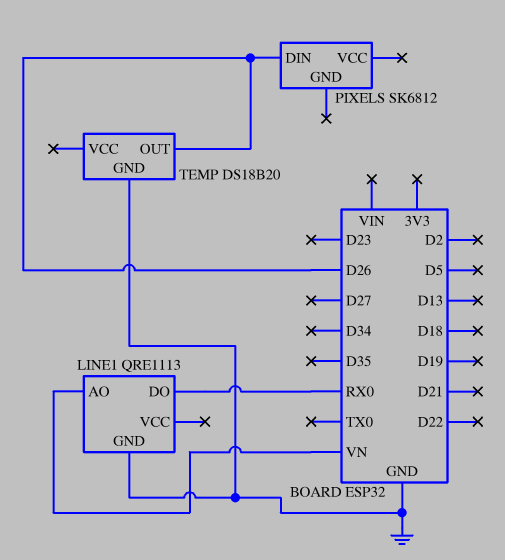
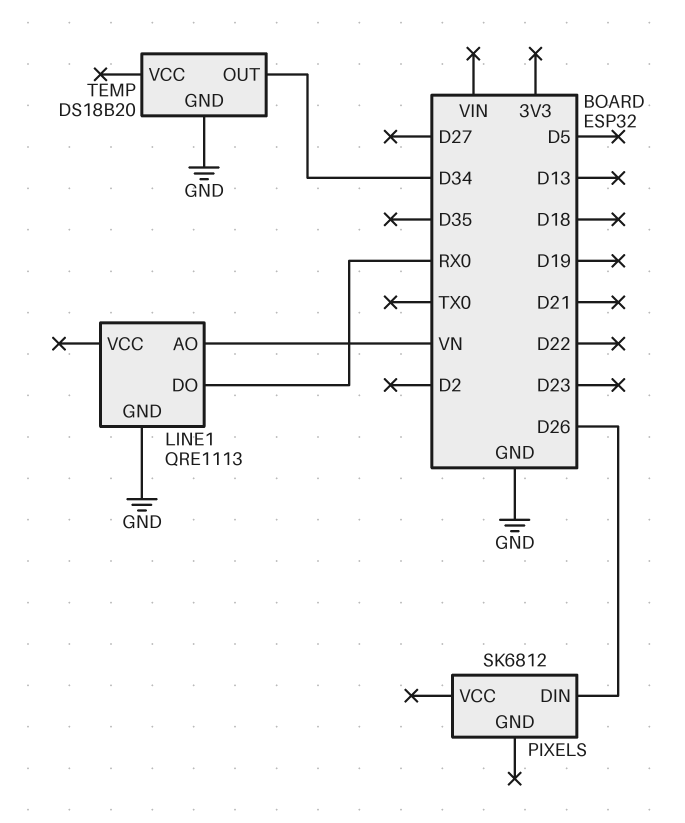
TEMP pin OUT: D26 -> D34

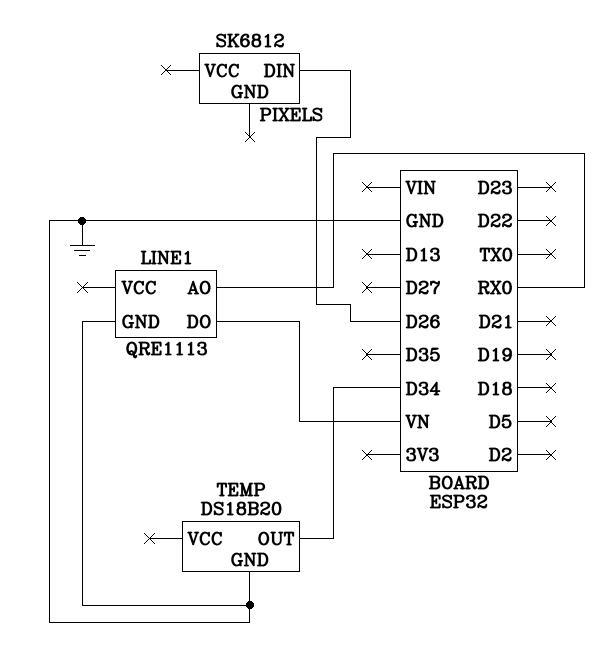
LINE1 pin AO: VN -> RX0
LINE1 pin DO: RX0 -> VN

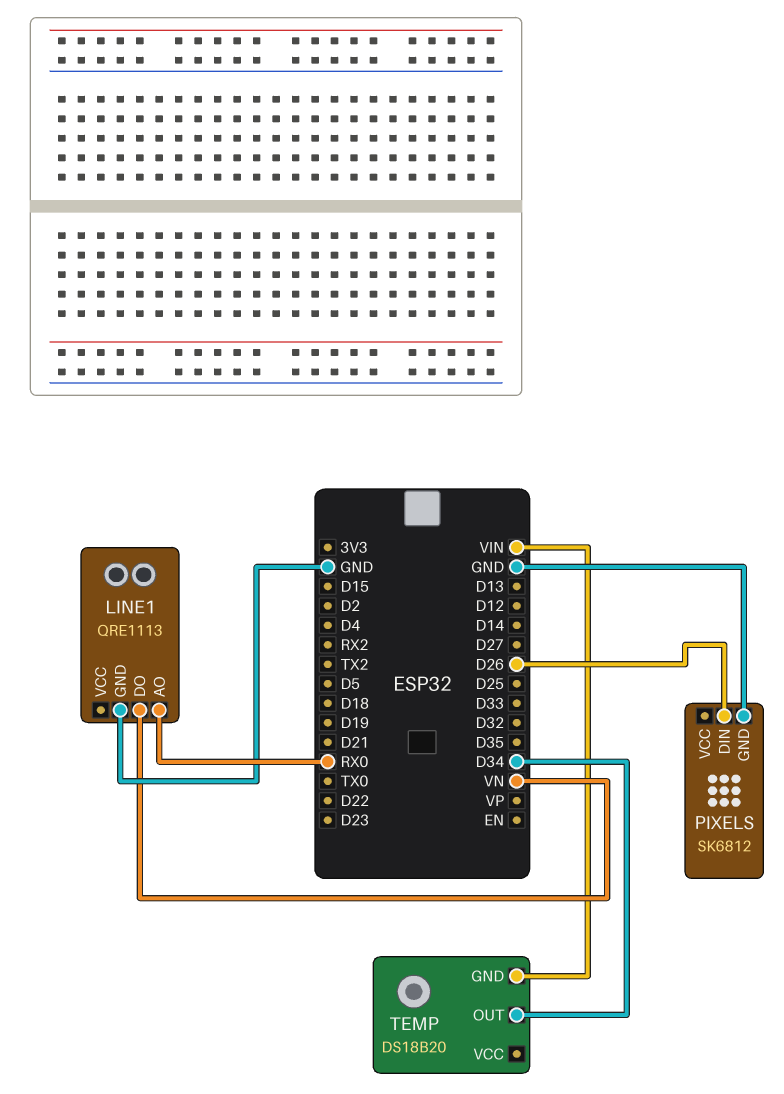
PIXELS pin GND: none -> GND
TEMP pin GND: GND -> VIN

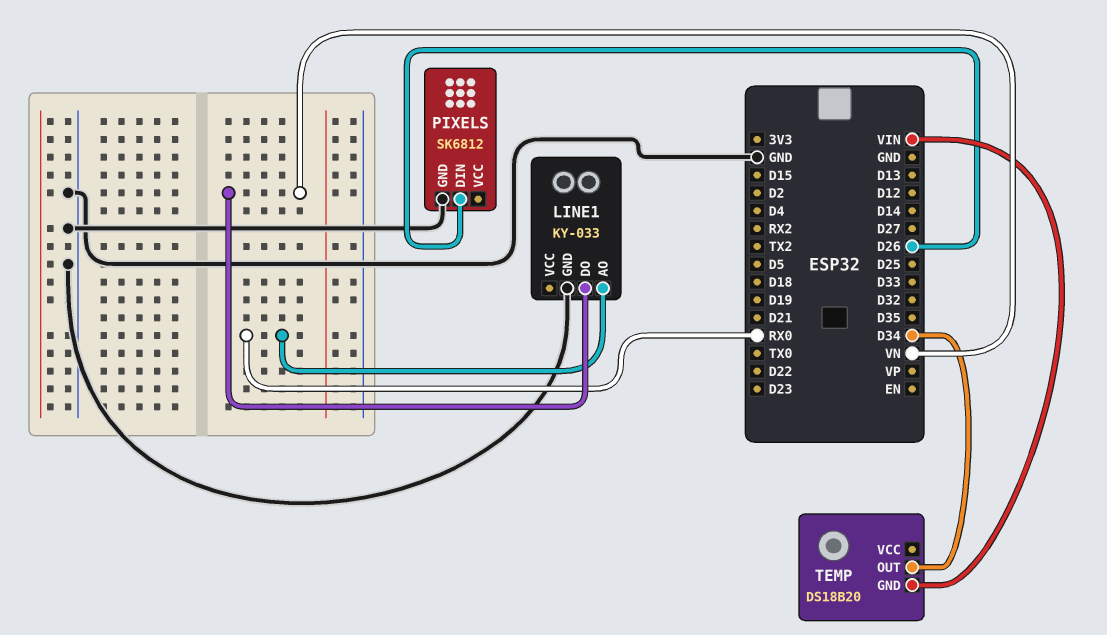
LINE1: QRE1113 -> KY-033

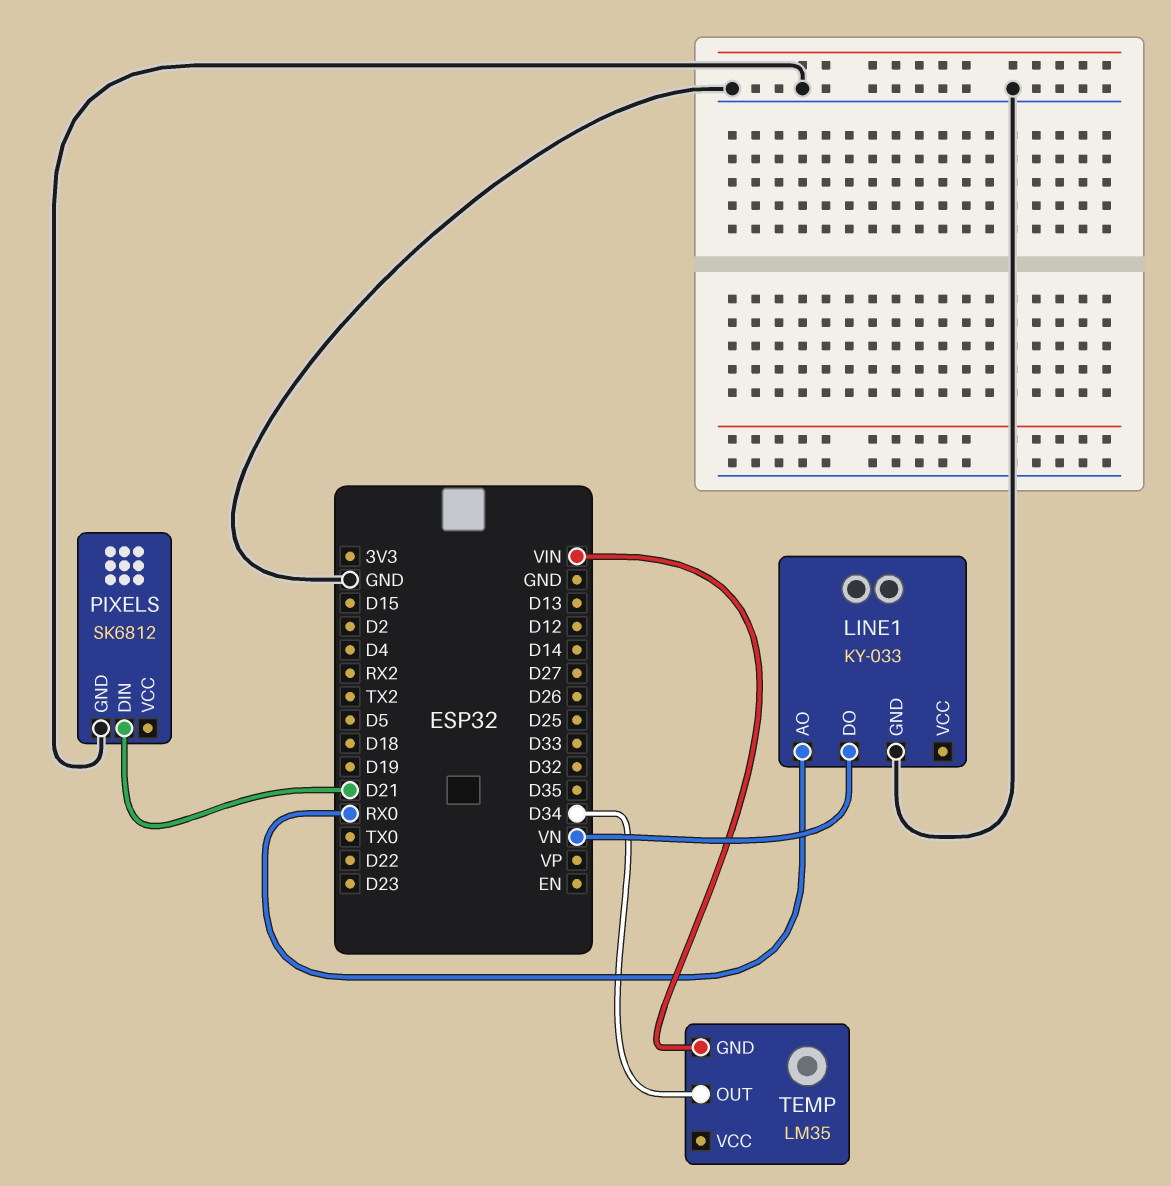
PIXELS pin DIN: D26 -> D21
TEMP: DS18B20 -> LM35

